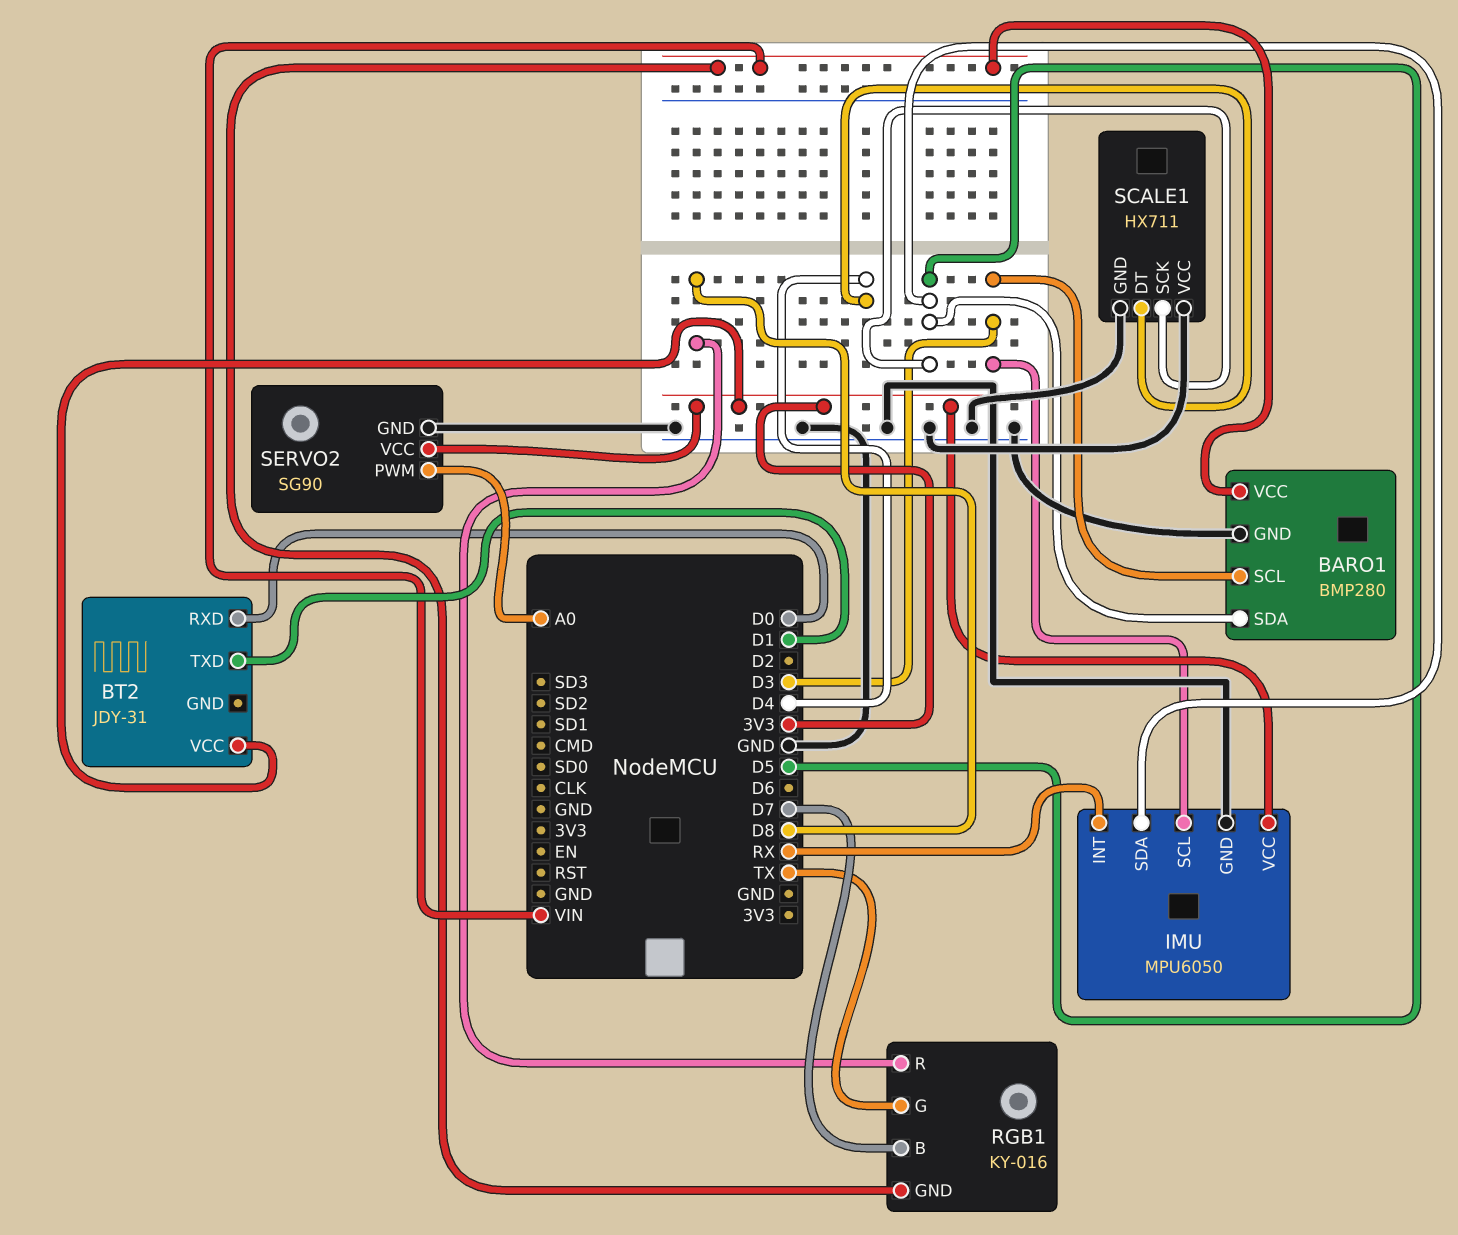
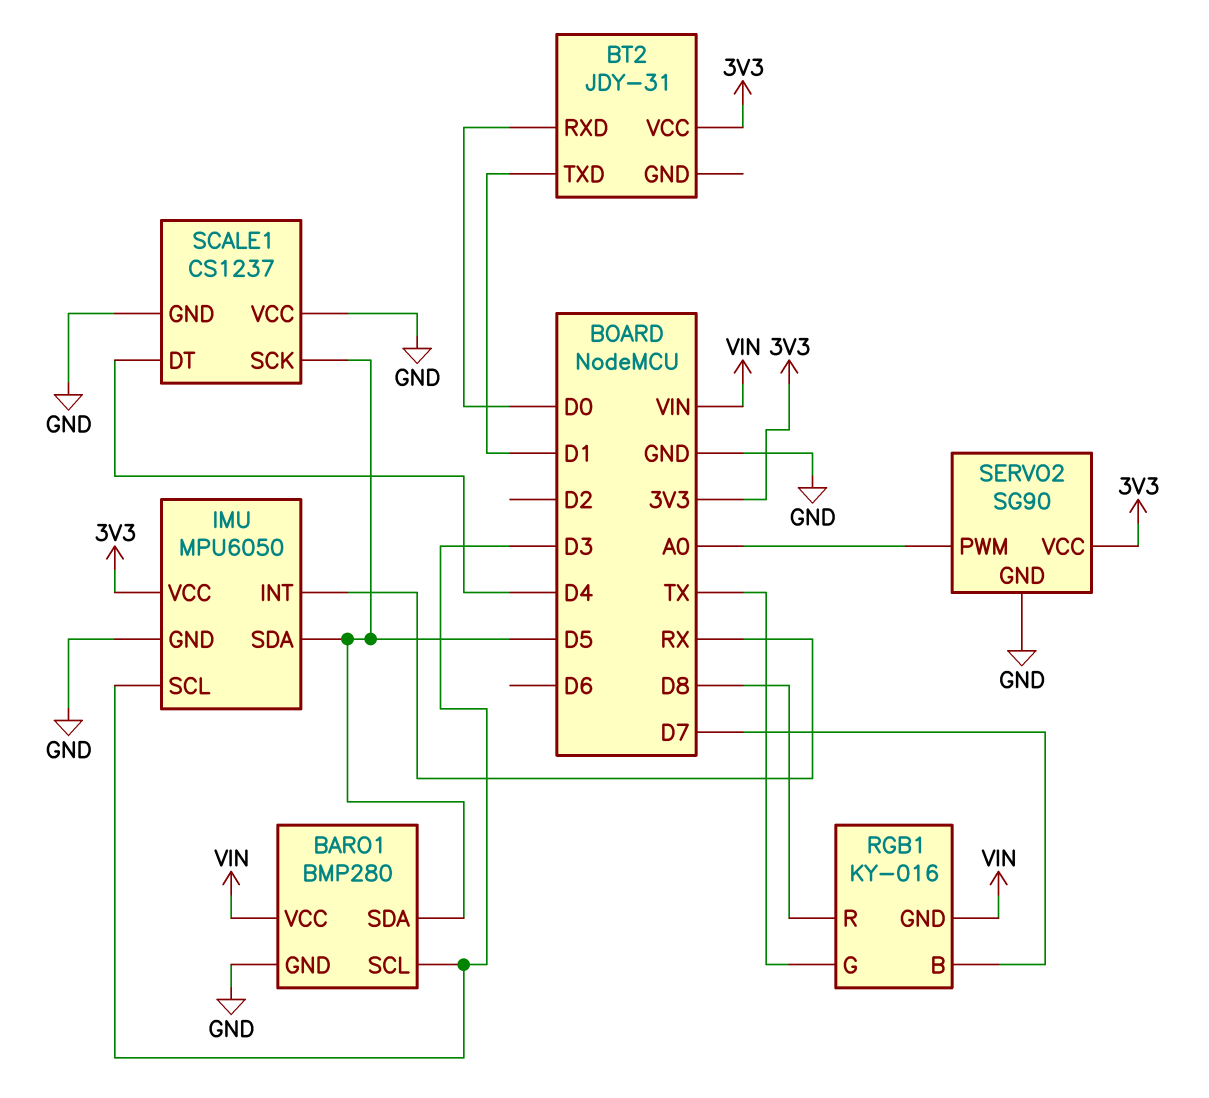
SCALE1: HX711 -> CS1237

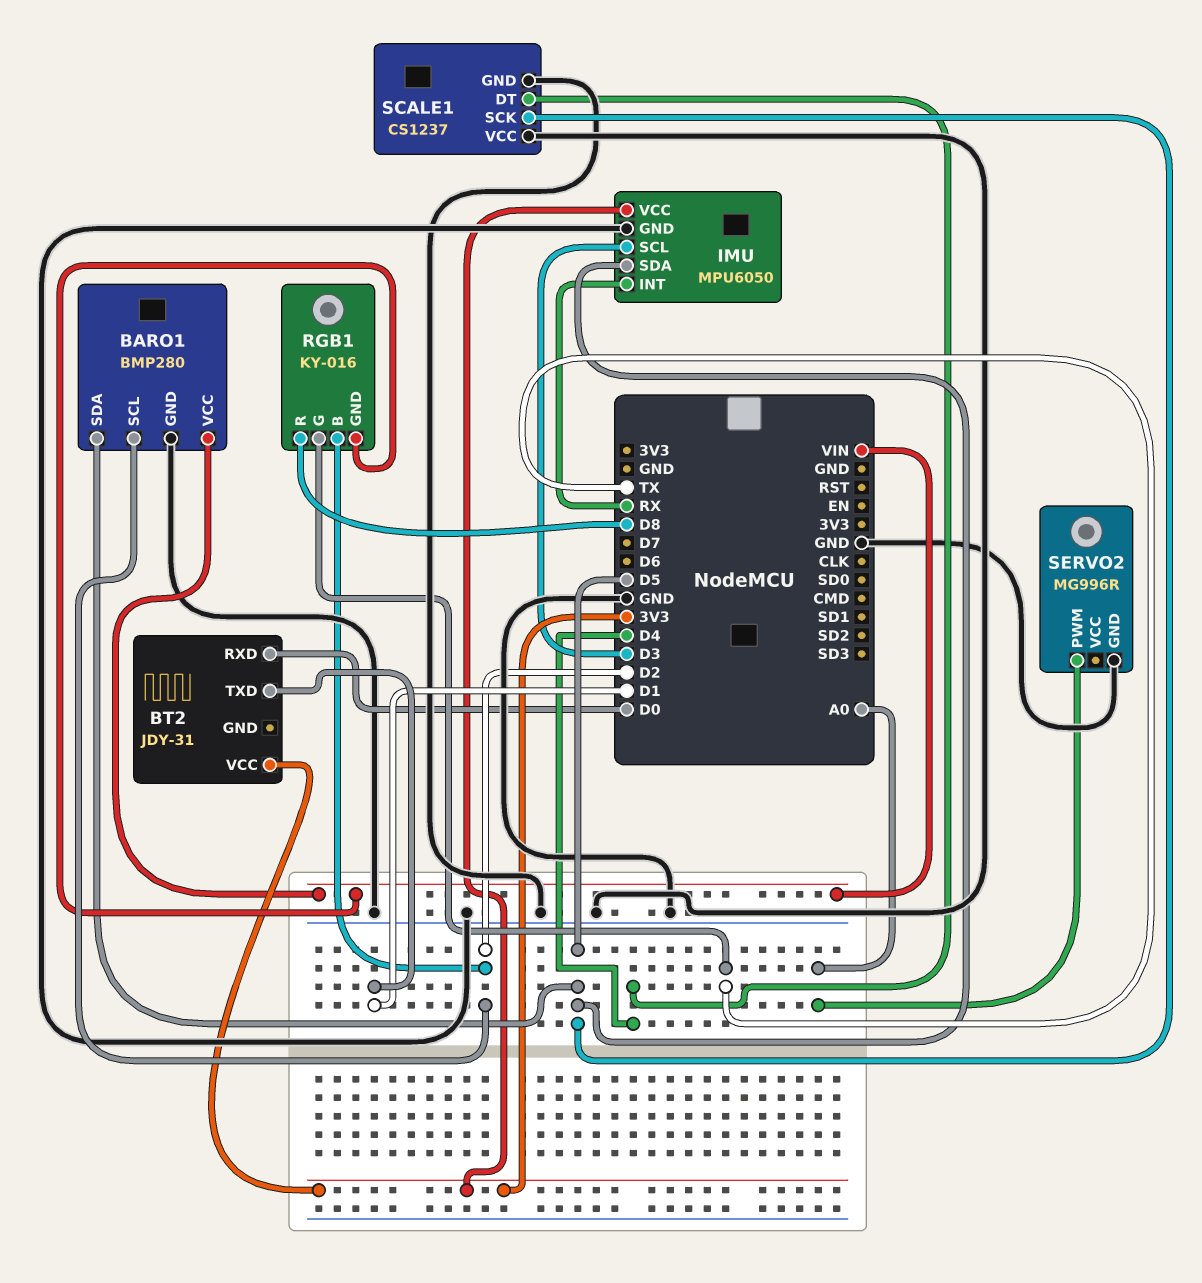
BARO1 pin SCL: D3 -> D2
RGB1 pin B: D7 -> D2
SERVO2: SG90 -> MG996R
SERVO2 pin VCC: 3V3 -> none

